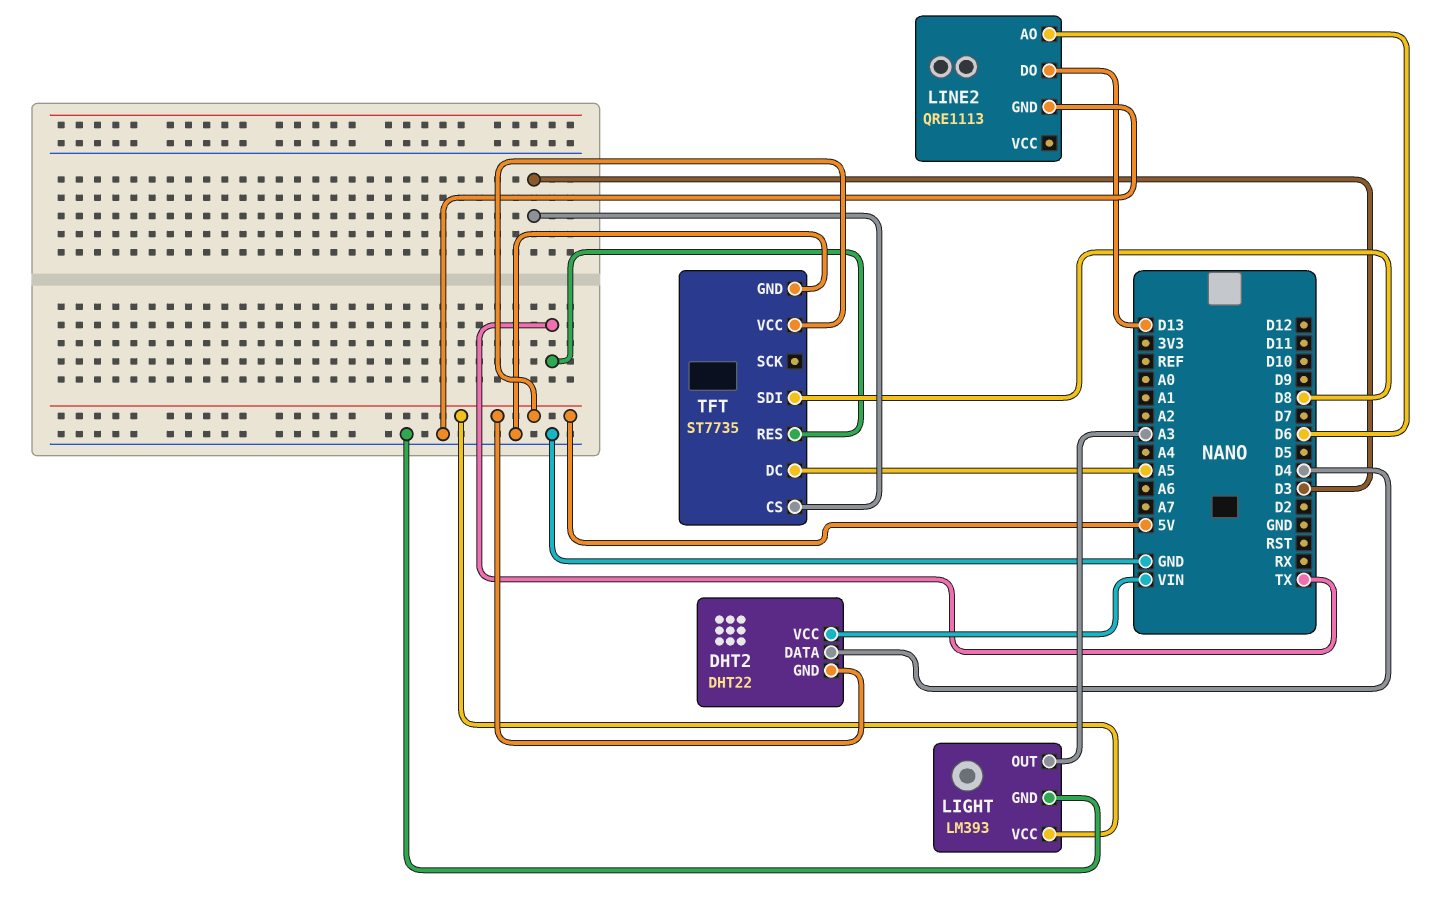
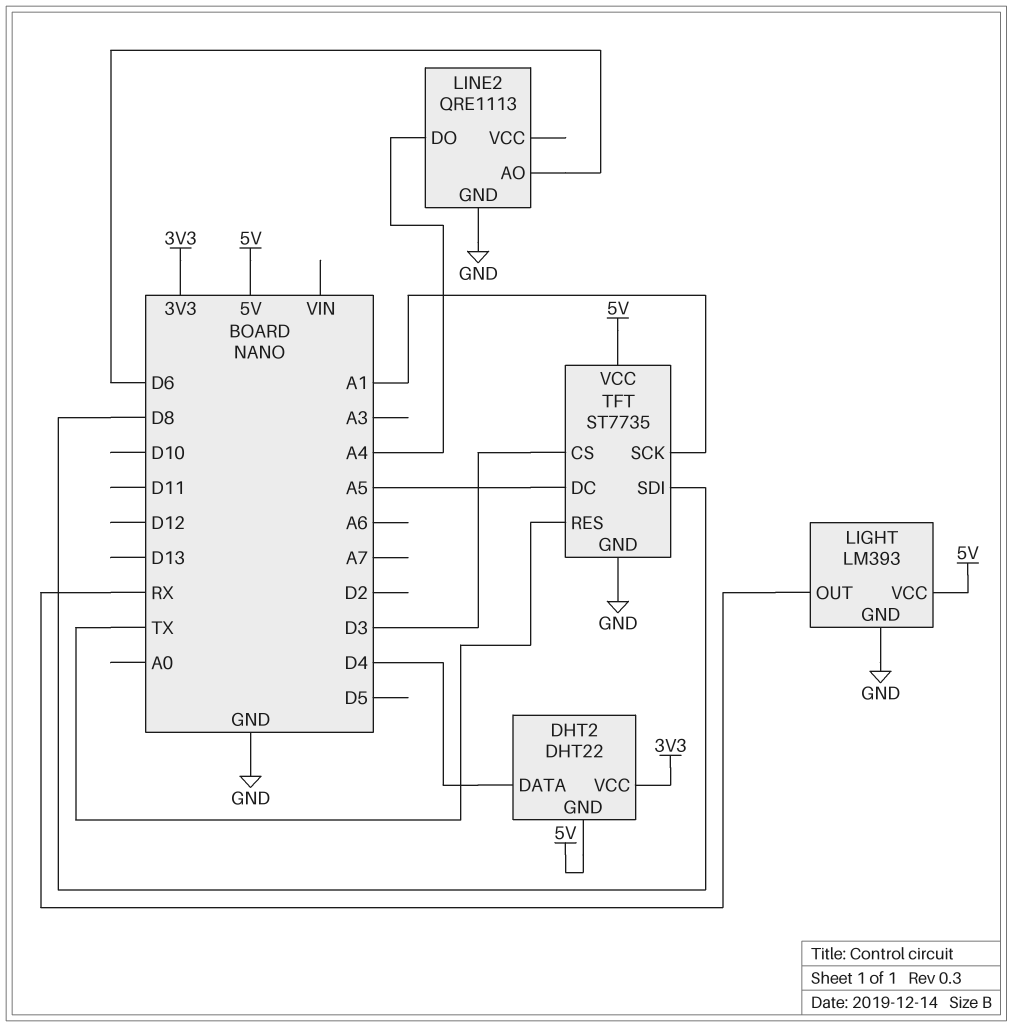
DHT2 pin VCC: VIN -> 3V3
LIGHT pin OUT: A3 -> RX
LINE2 pin DO: D13 -> A4
TFT pin SCK: none -> A1

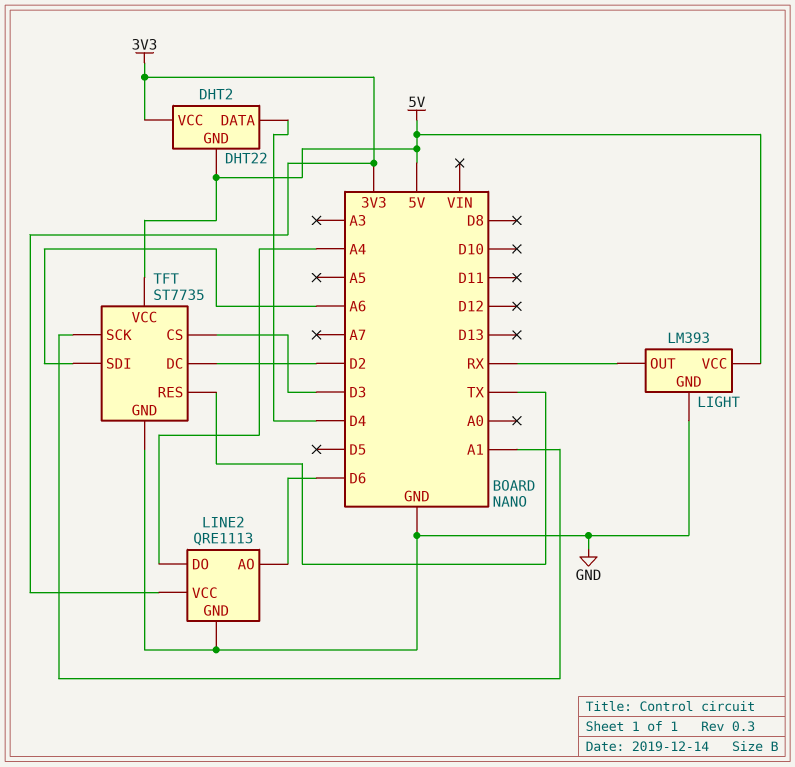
LINE2 pin VCC: none -> 3V3
TFT pin DC: A5 -> D2
TFT pin SDI: D8 -> A6

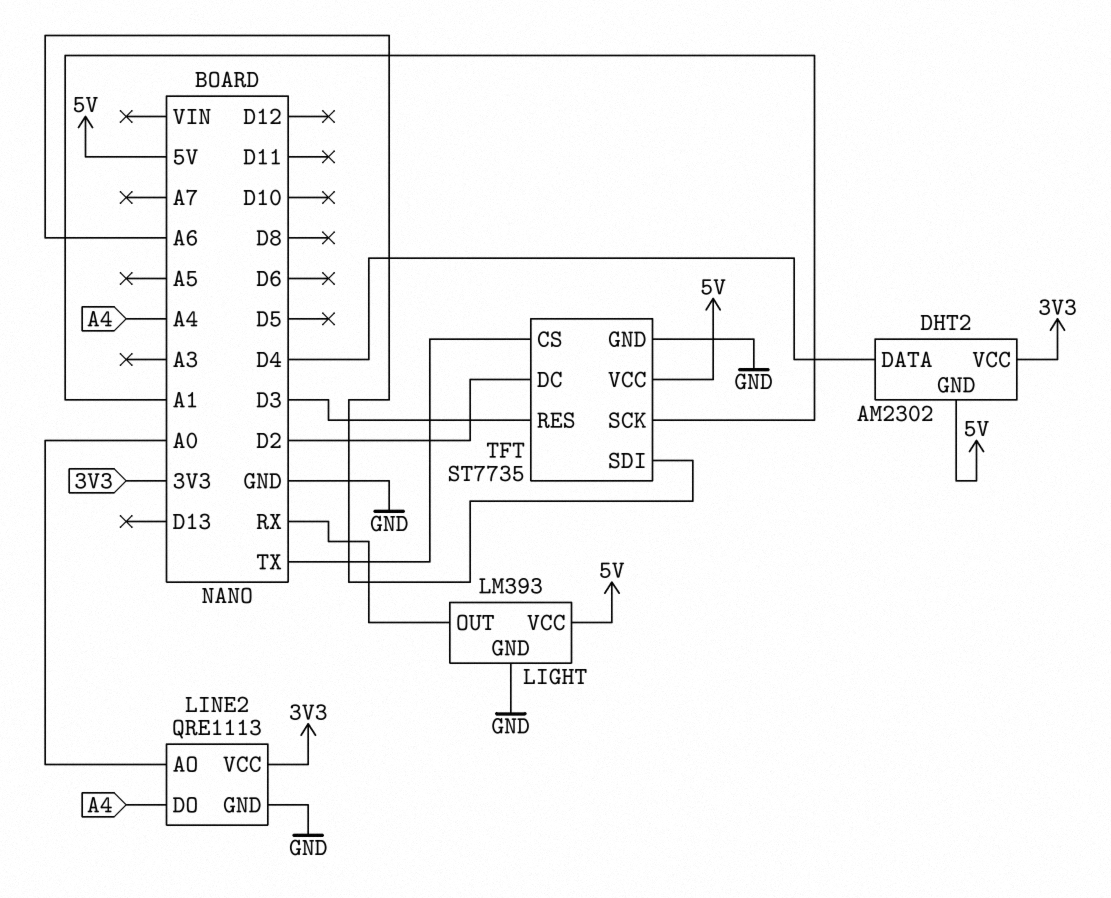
DHT2: DHT22 -> AM2302
LINE2 pin AO: D6 -> A0
TFT pin CS: D3 -> TX
TFT pin RES: TX -> D3

